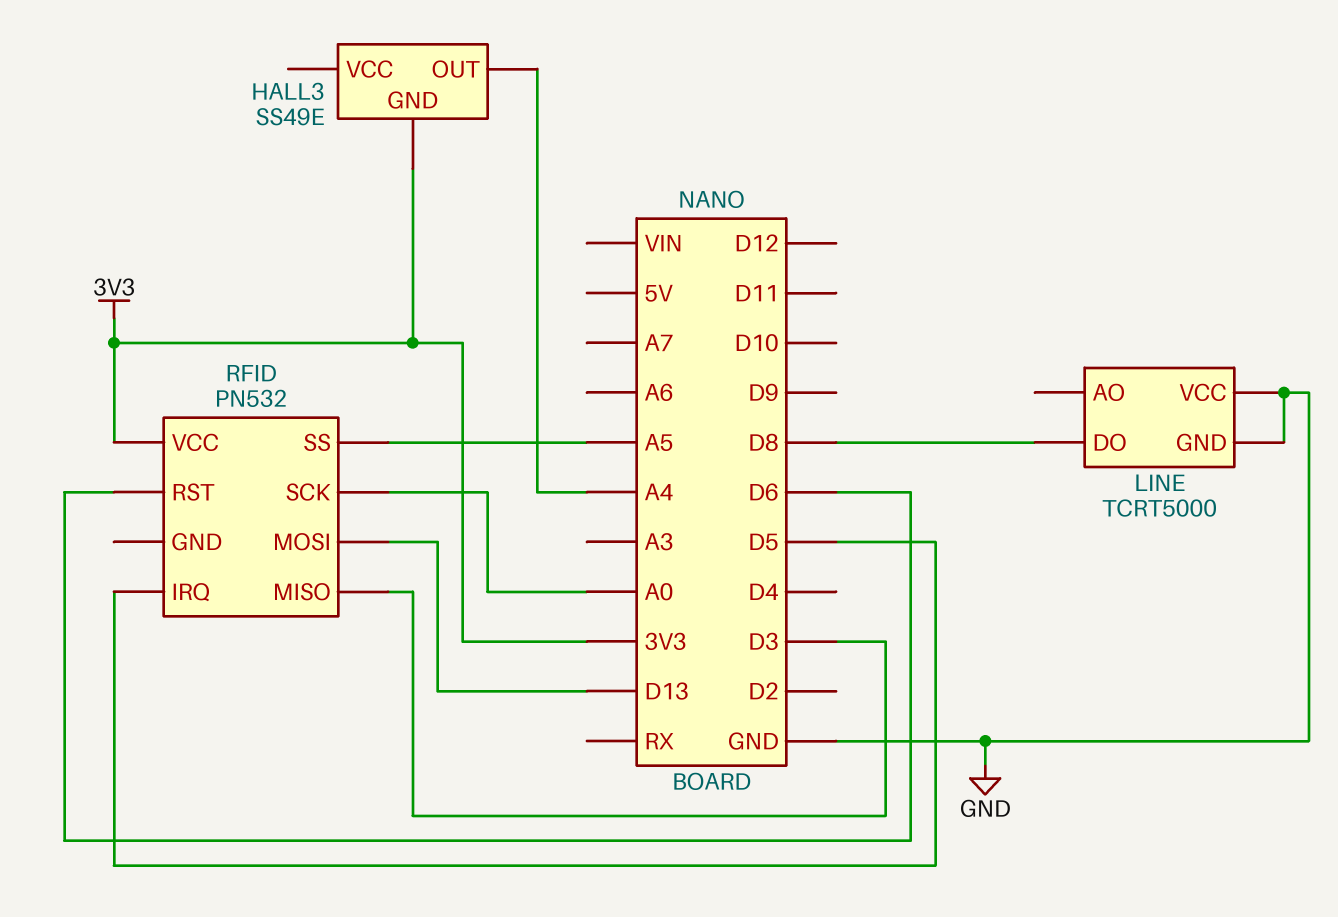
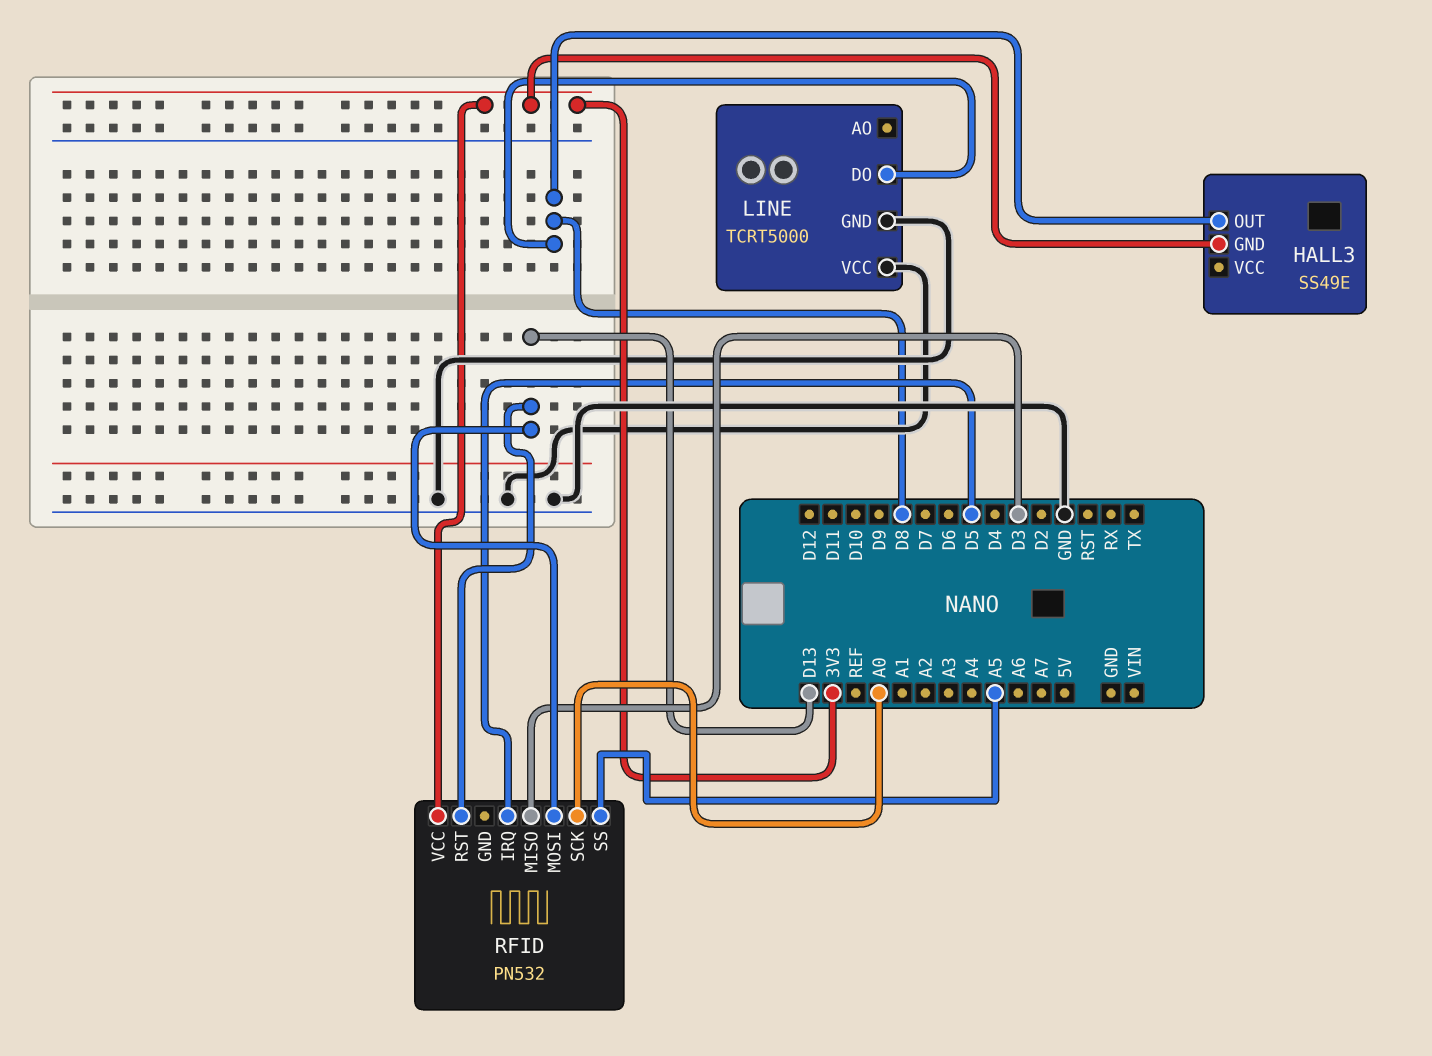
HALL3 pin OUT: A4 -> D8
RFID pin RST: D6 -> D13

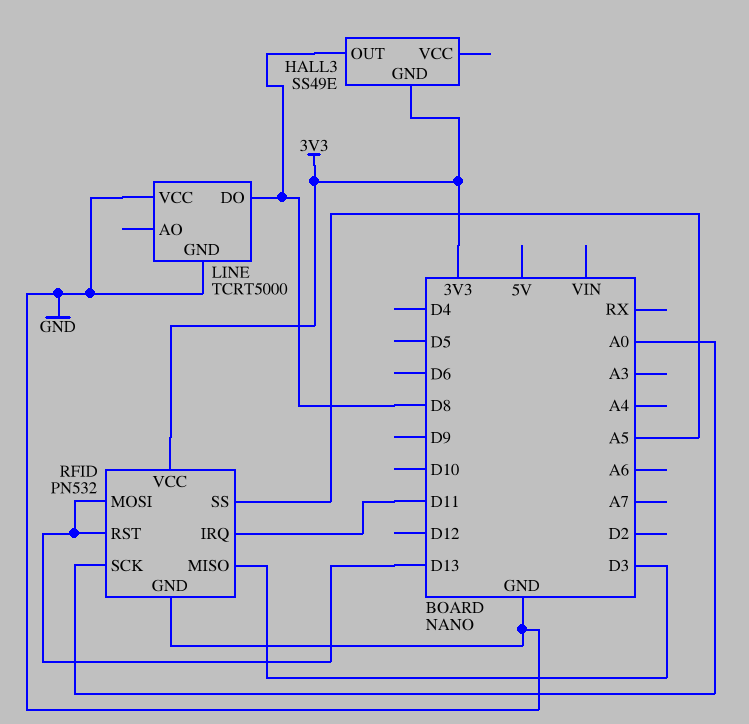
RFID pin GND: none -> GND
RFID pin IRQ: D5 -> D11

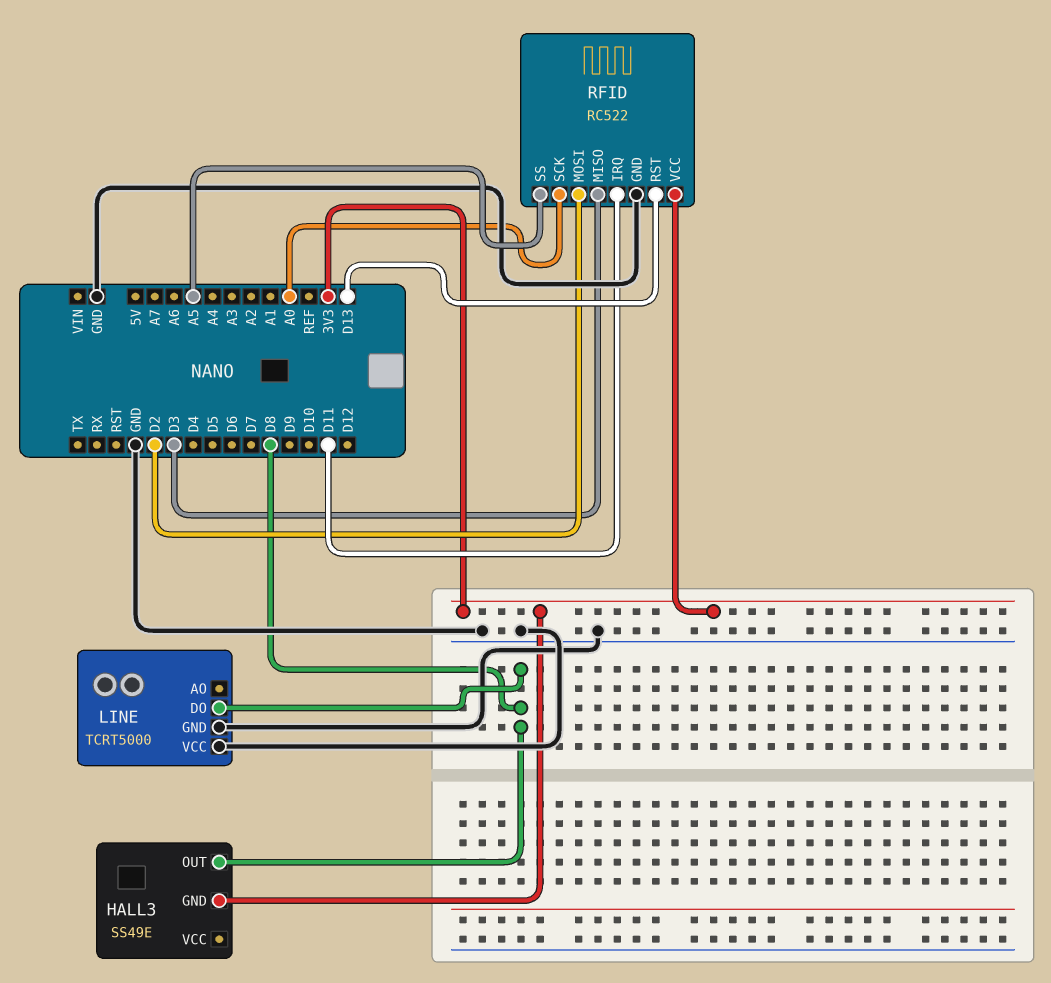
RFID: PN532 -> RC522
RFID pin MOSI: D13 -> D2

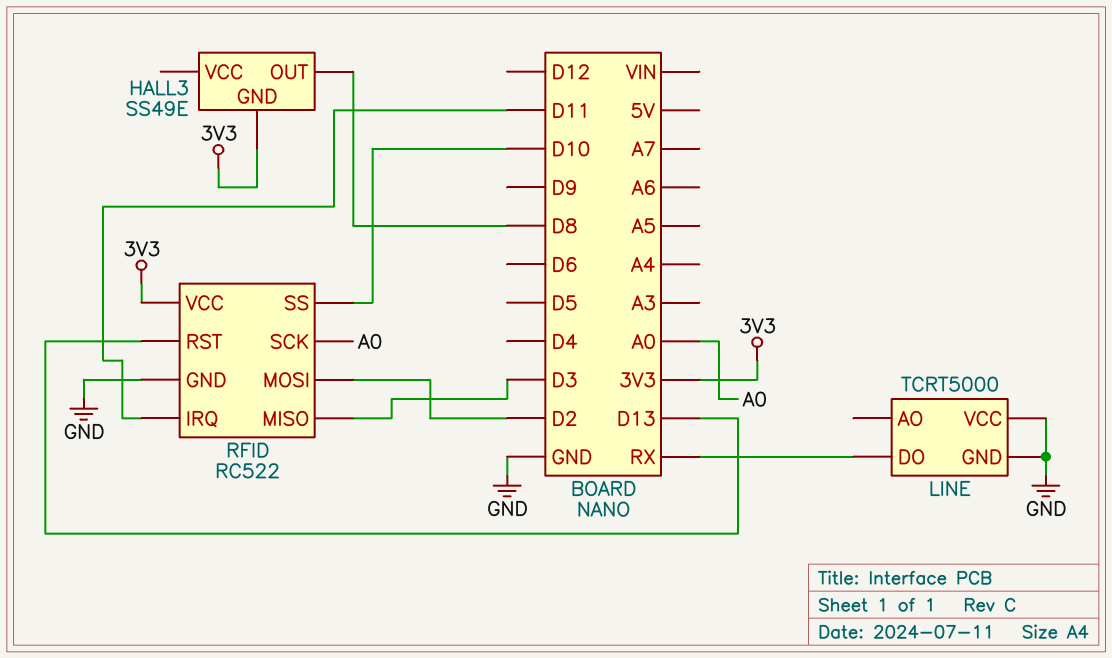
LINE pin DO: D8 -> RX
RFID pin SS: A5 -> D10

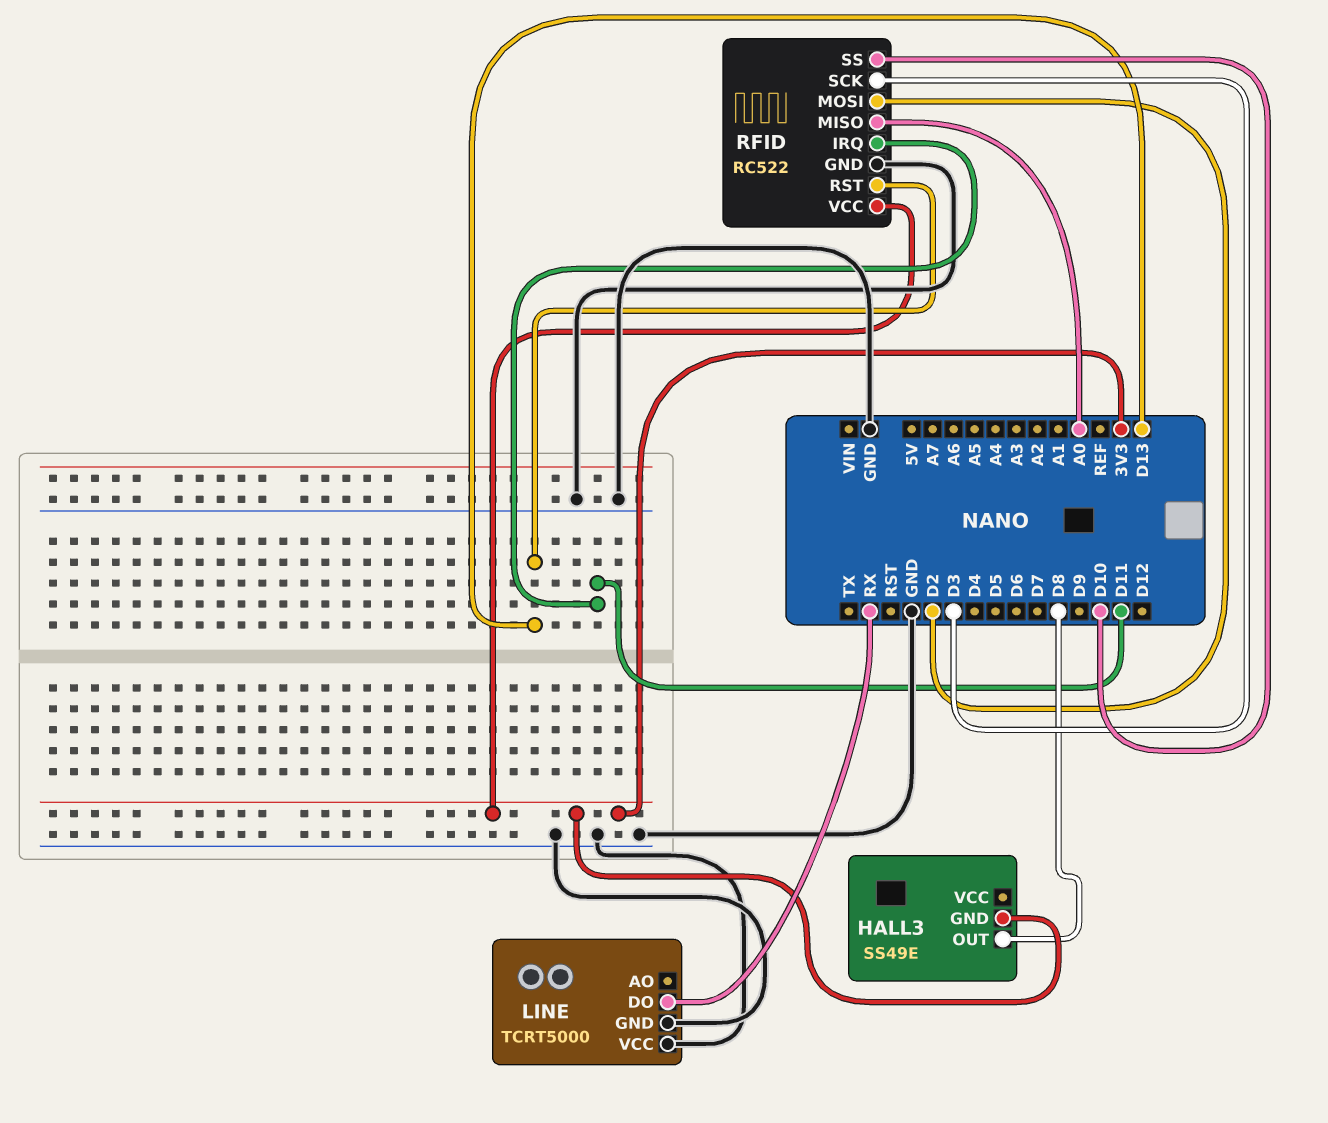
RFID pin MISO: D3 -> A0
RFID pin SCK: A0 -> D3

